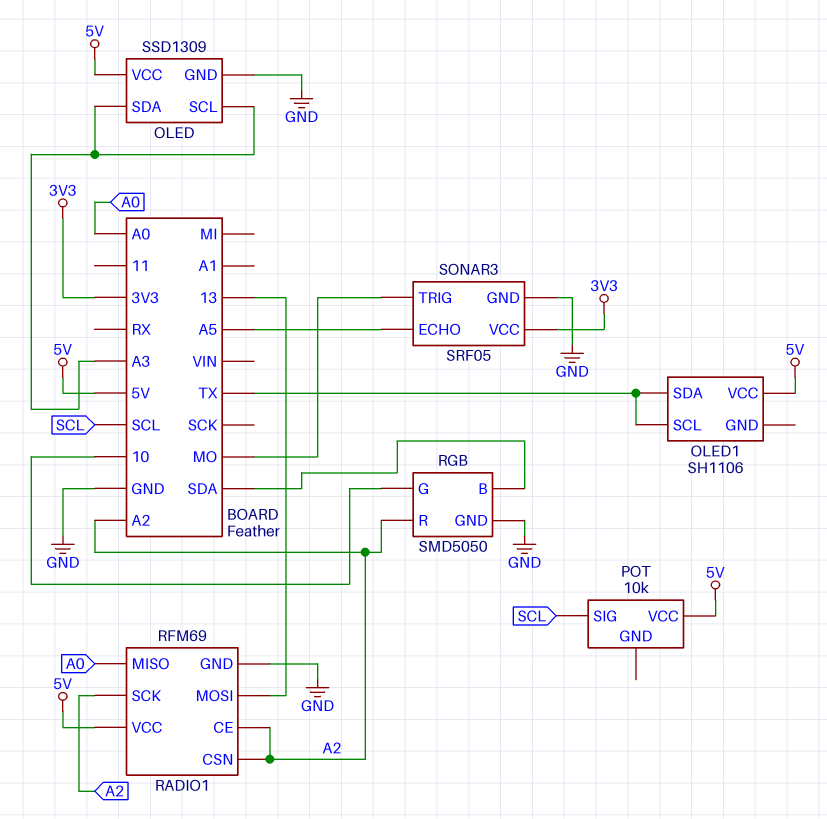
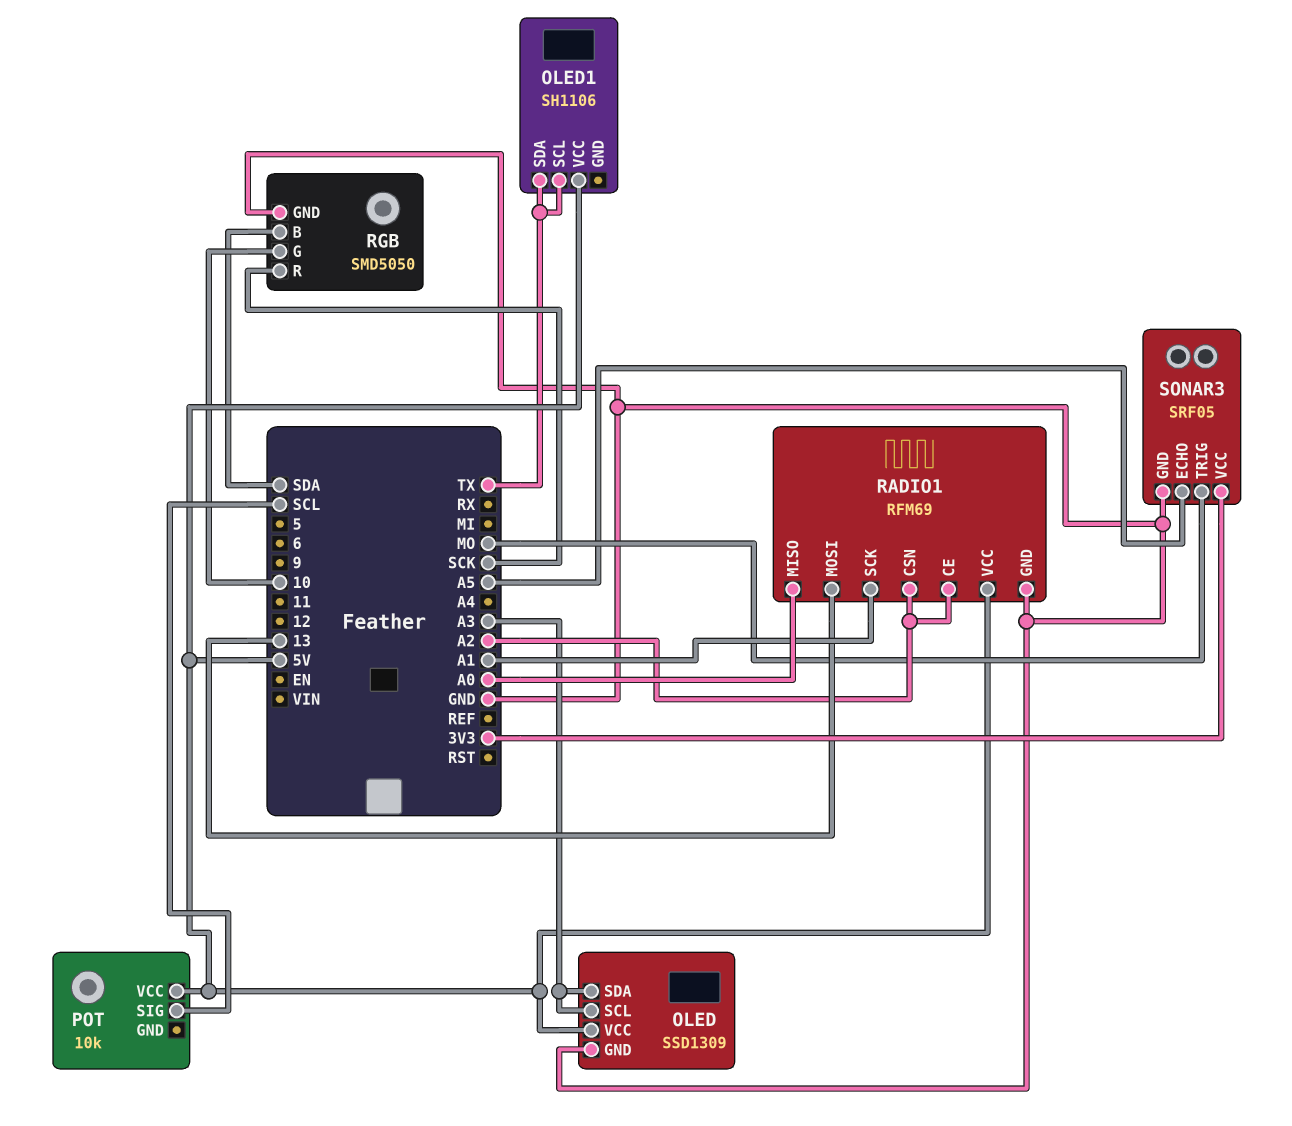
RADIO1 pin SCK: A2 -> A1
RGB pin R: A2 -> SCK

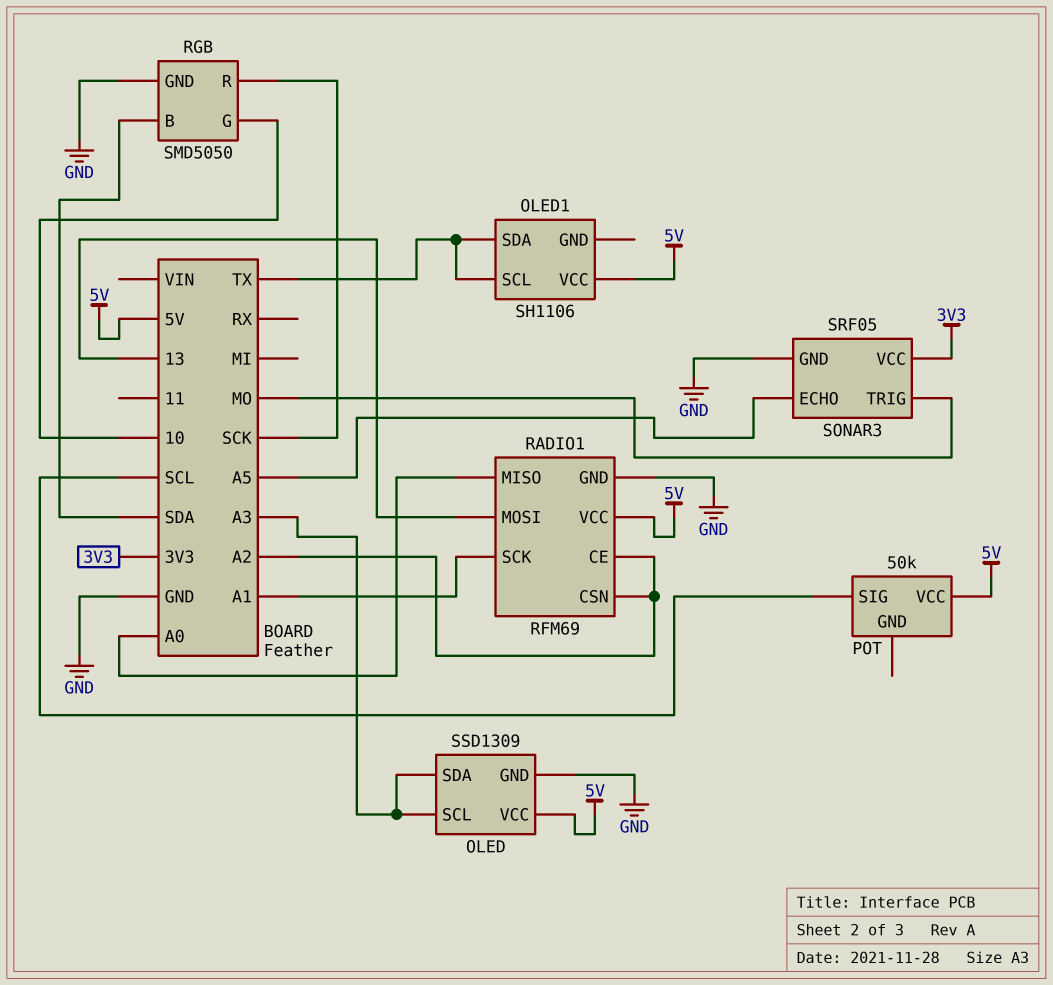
POT: 10k -> 50k

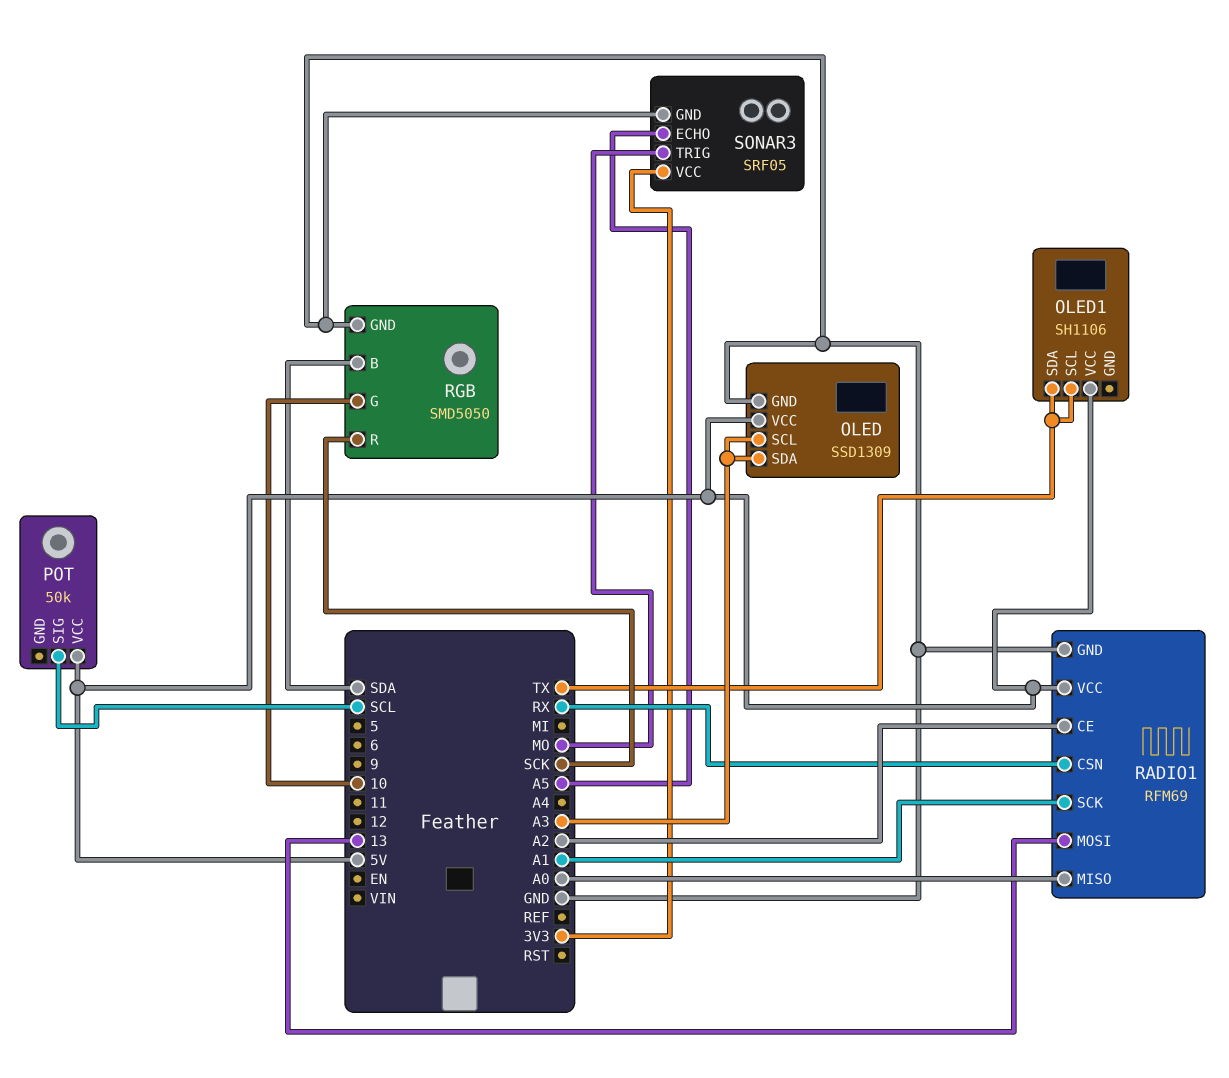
RADIO1 pin CSN: A2 -> RX

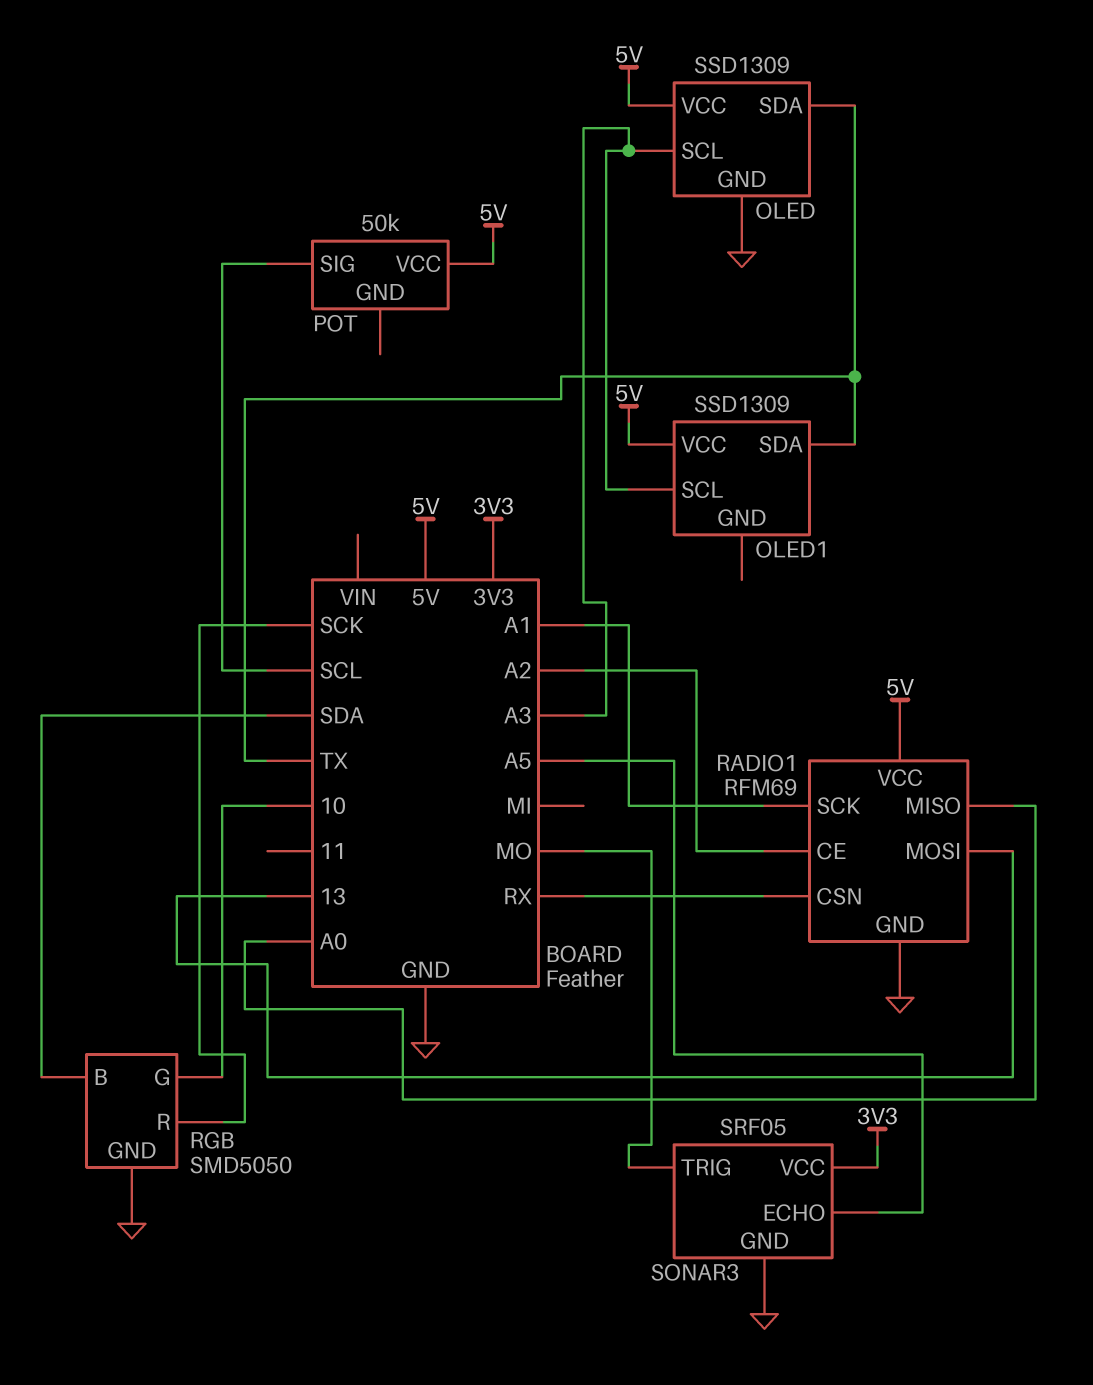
OLED pin SDA: A3 -> TX
OLED1: SH1106 -> SSD1309
OLED1 pin SCL: TX -> A3

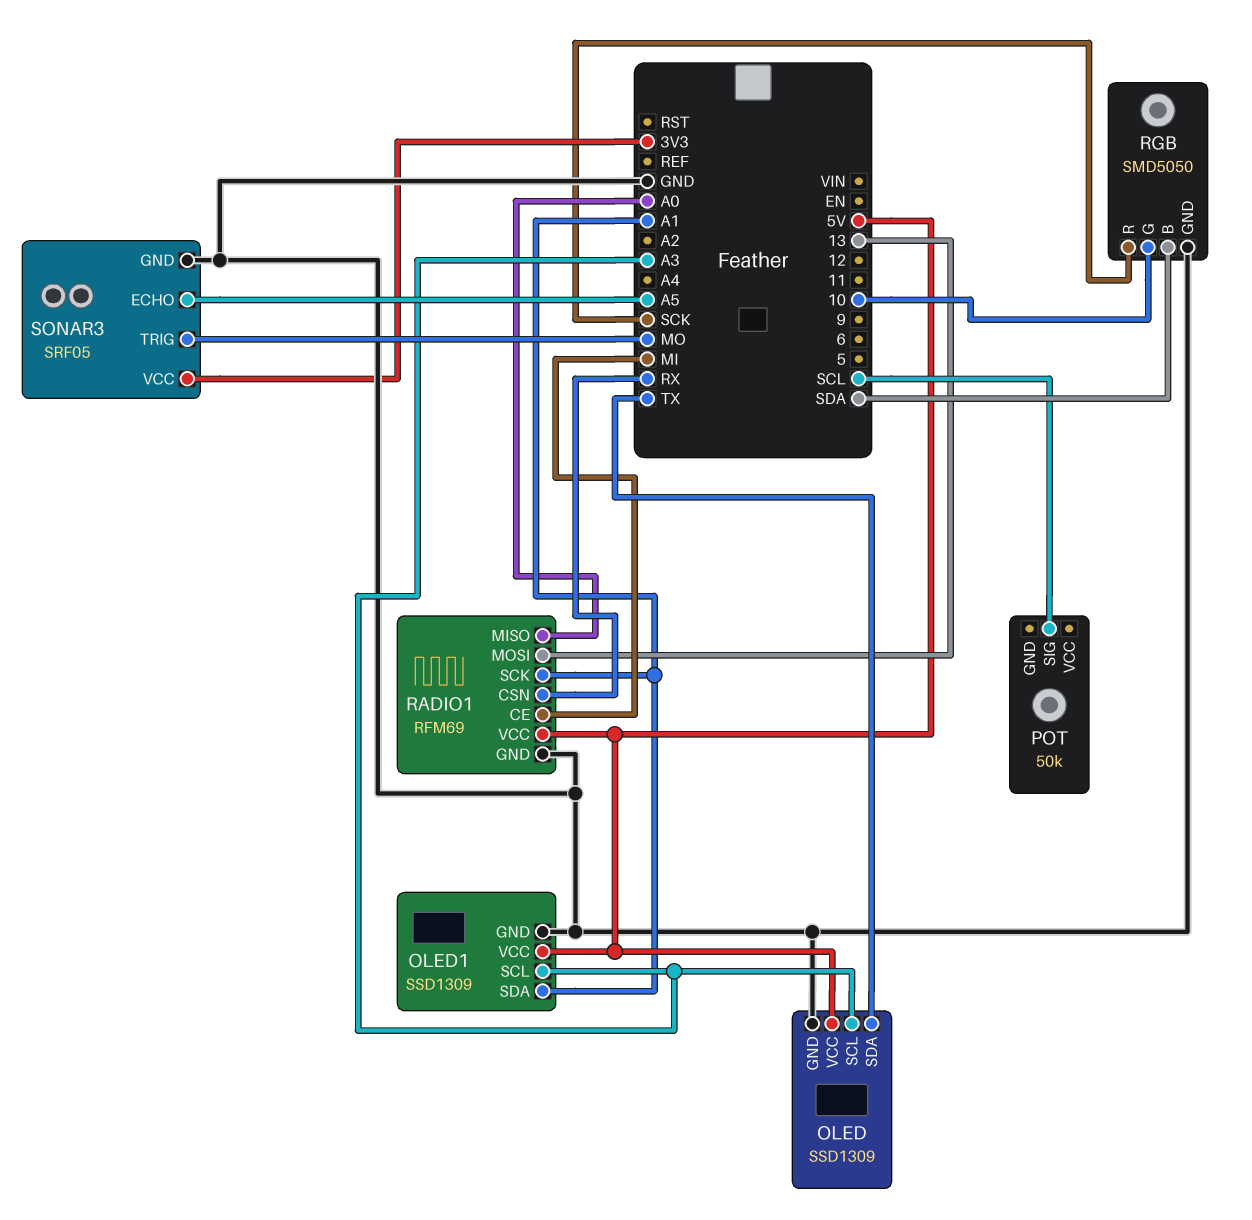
OLED1 pin GND: none -> GND
OLED1 pin SDA: TX -> A1
POT pin VCC: 5V -> none
RADIO1 pin CE: A2 -> MI

